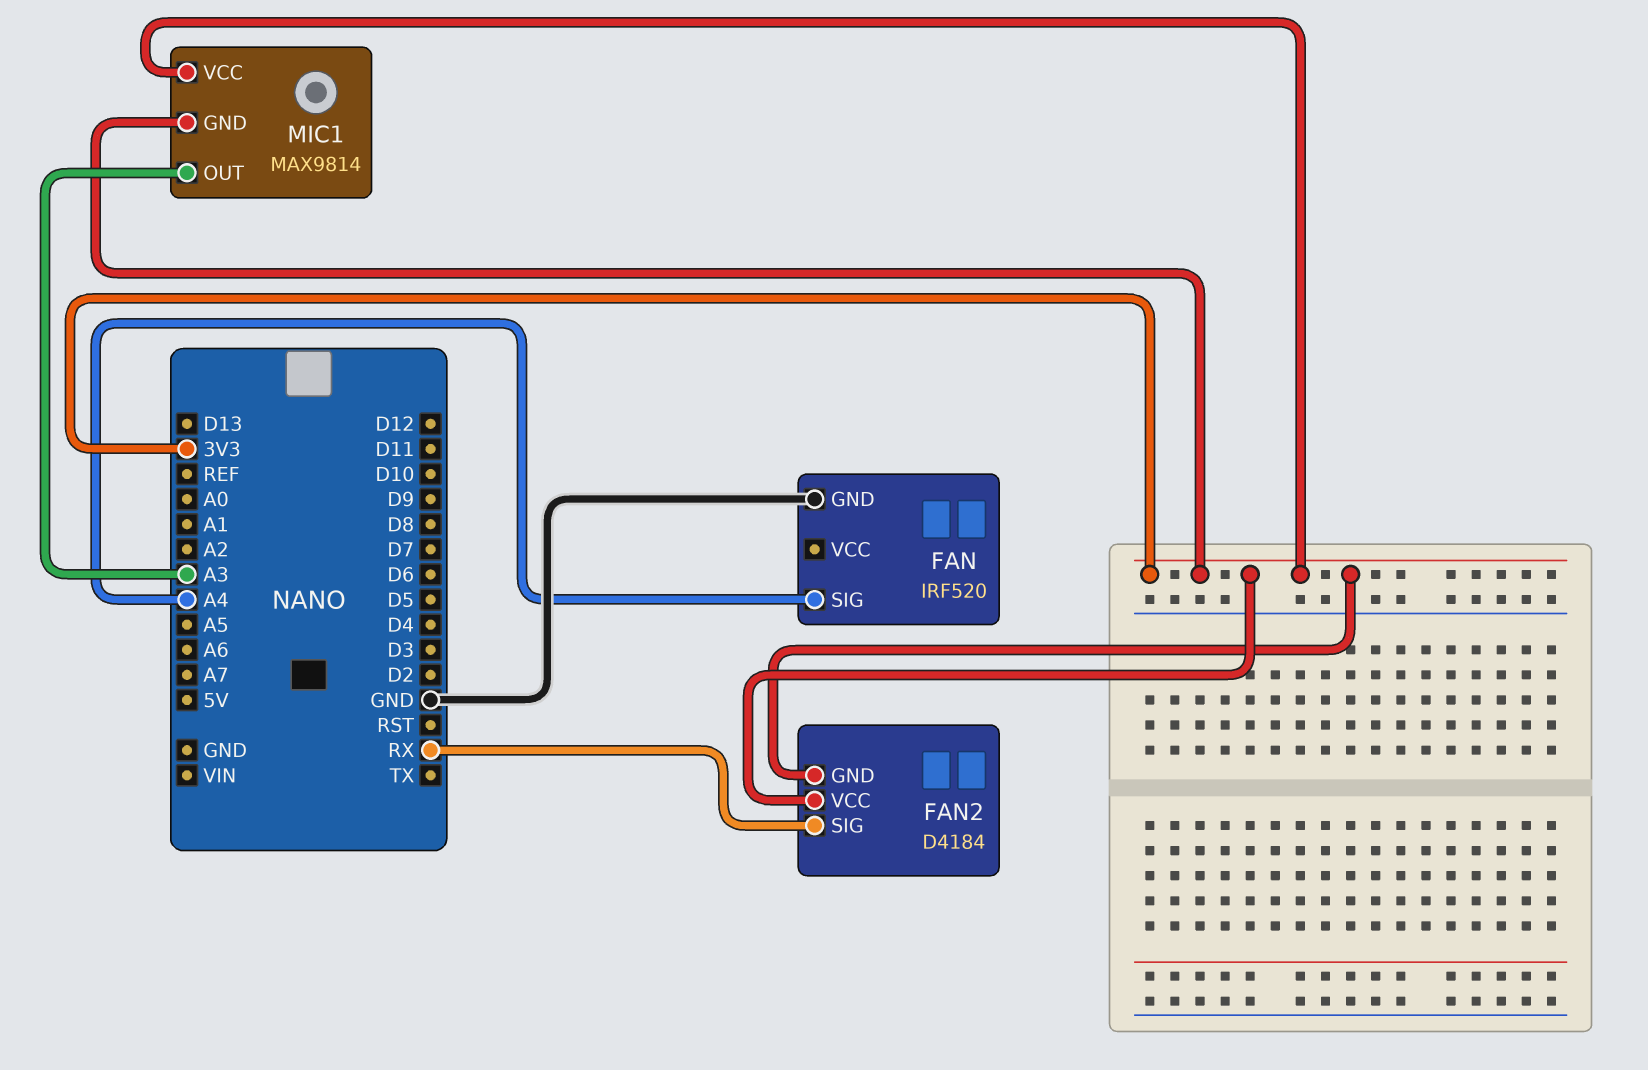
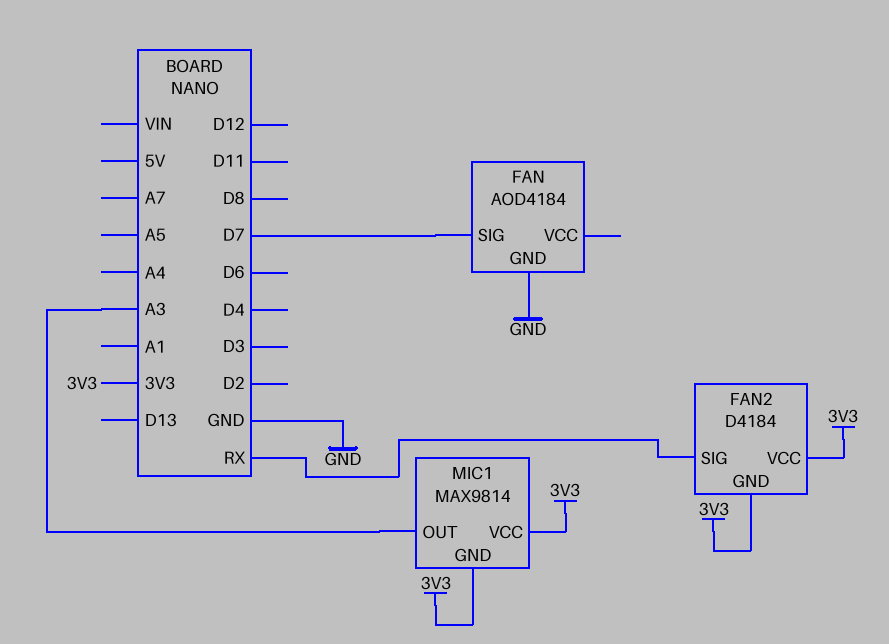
FAN: IRF520 -> AOD4184
FAN pin SIG: A4 -> D7

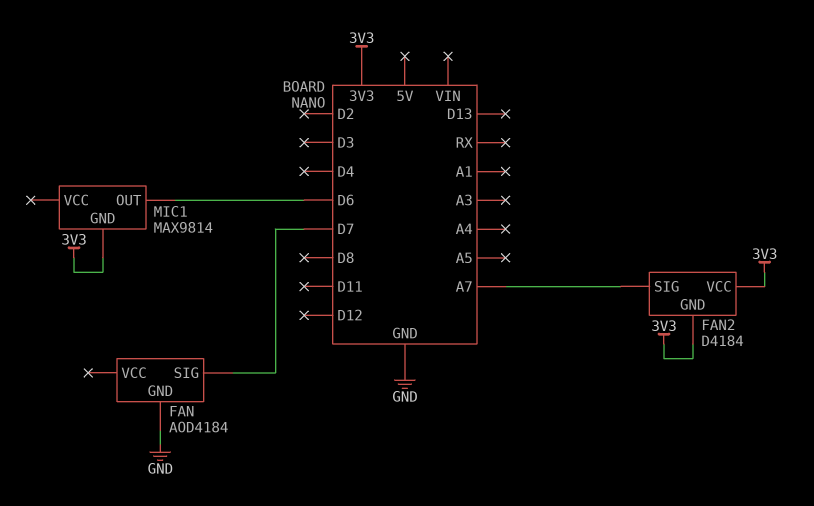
FAN2 pin SIG: RX -> A7
MIC1 pin OUT: A3 -> D6
MIC1 pin VCC: 3V3 -> none

